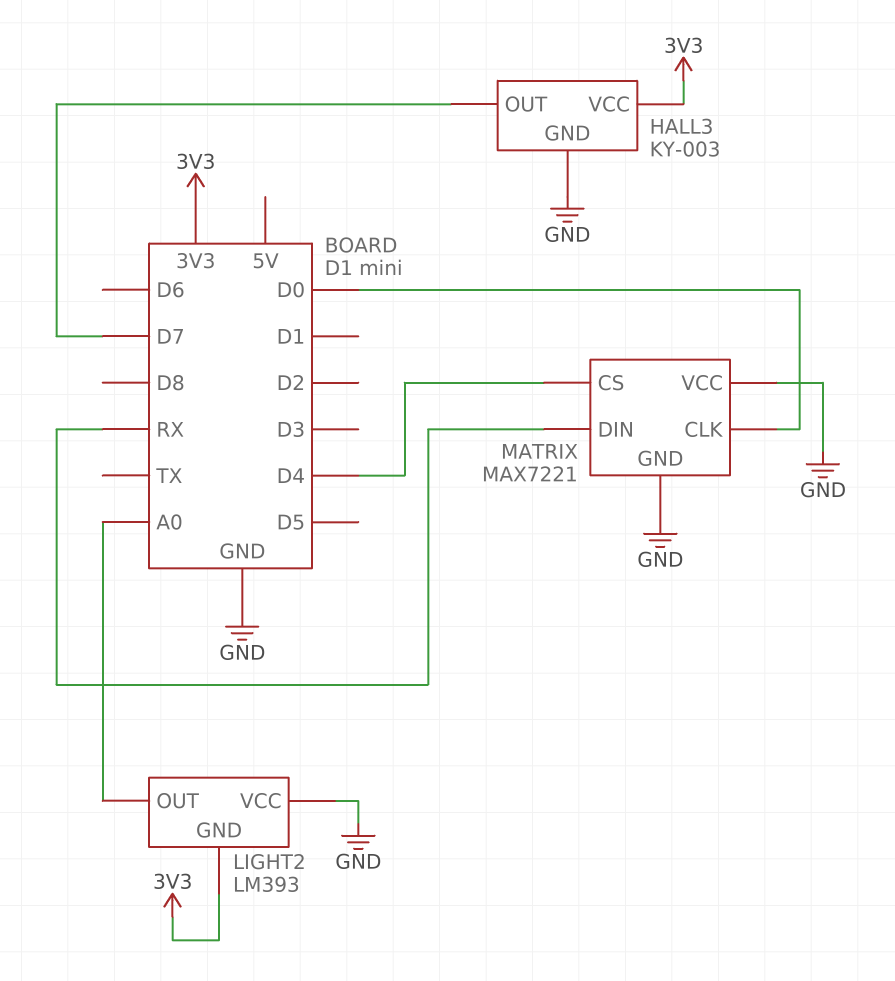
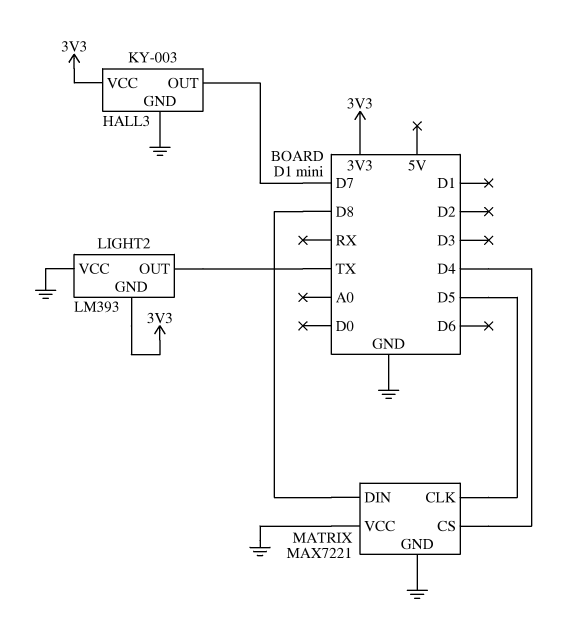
LIGHT2 pin OUT: A0 -> TX
MATRIX pin CLK: D0 -> D5
MATRIX pin DIN: RX -> D8

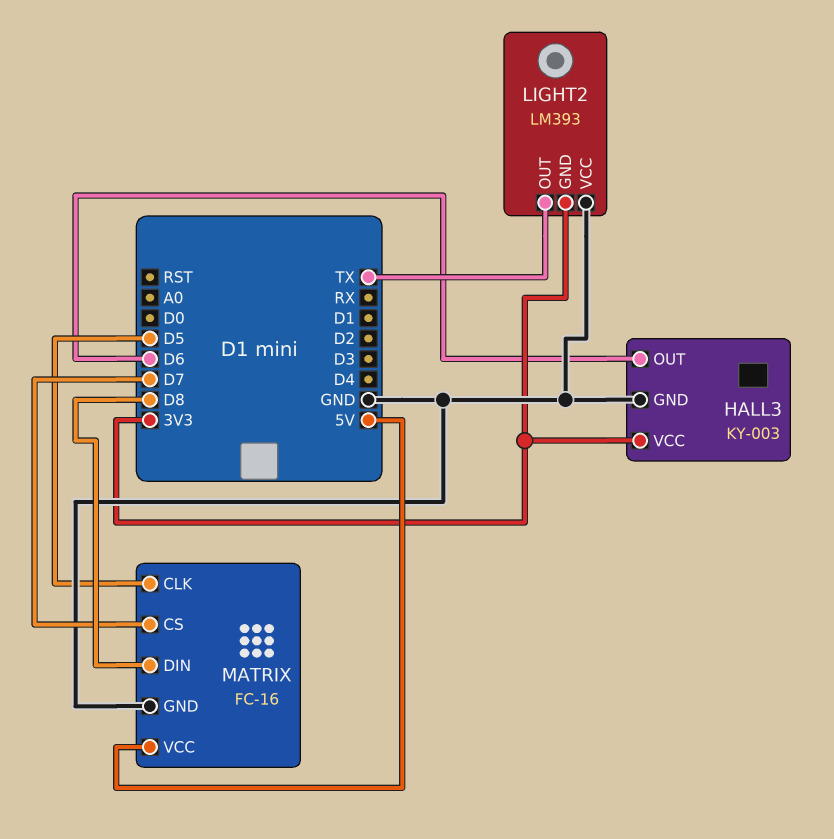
HALL3 pin OUT: D7 -> D6
MATRIX: MAX7221 -> FC-16
MATRIX pin CS: D4 -> D7
MATRIX pin VCC: GND -> 5V

